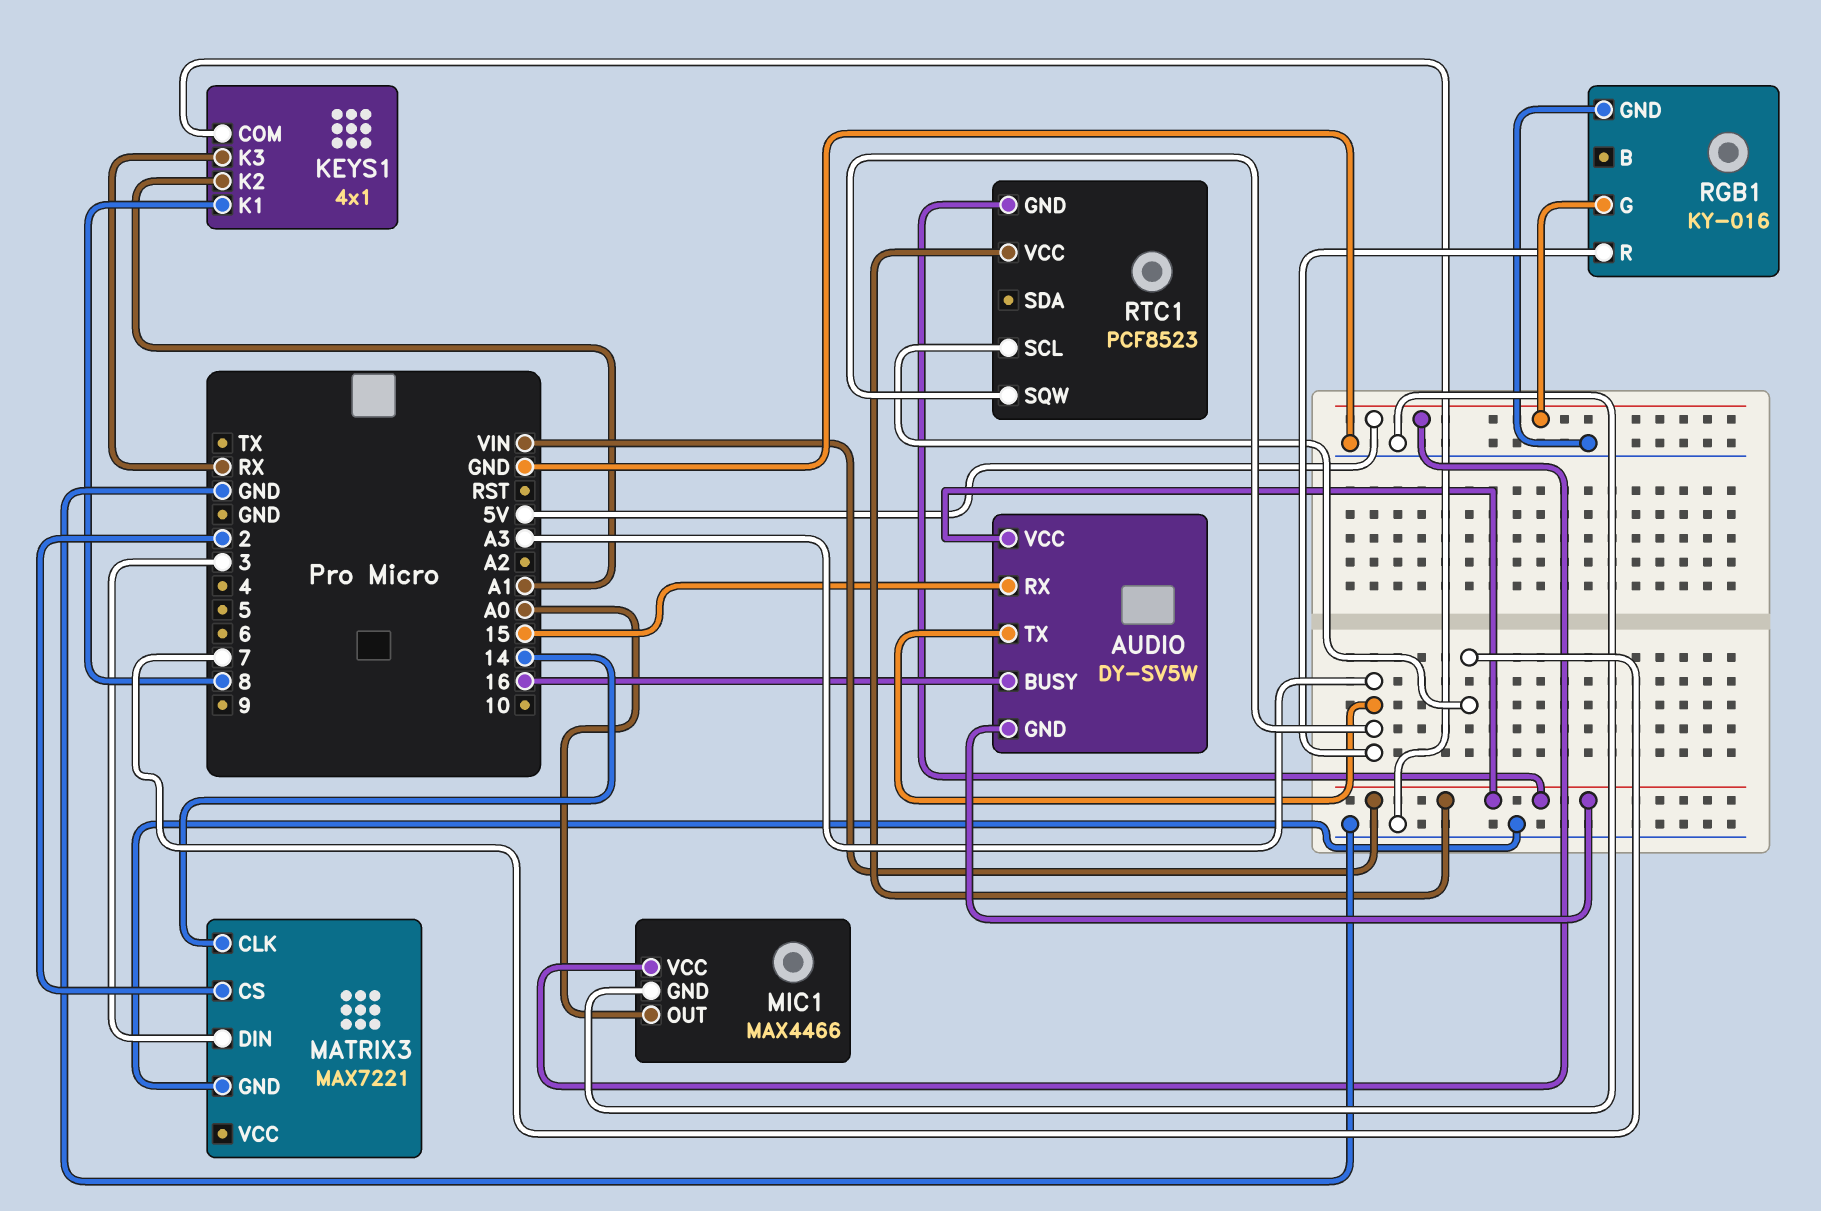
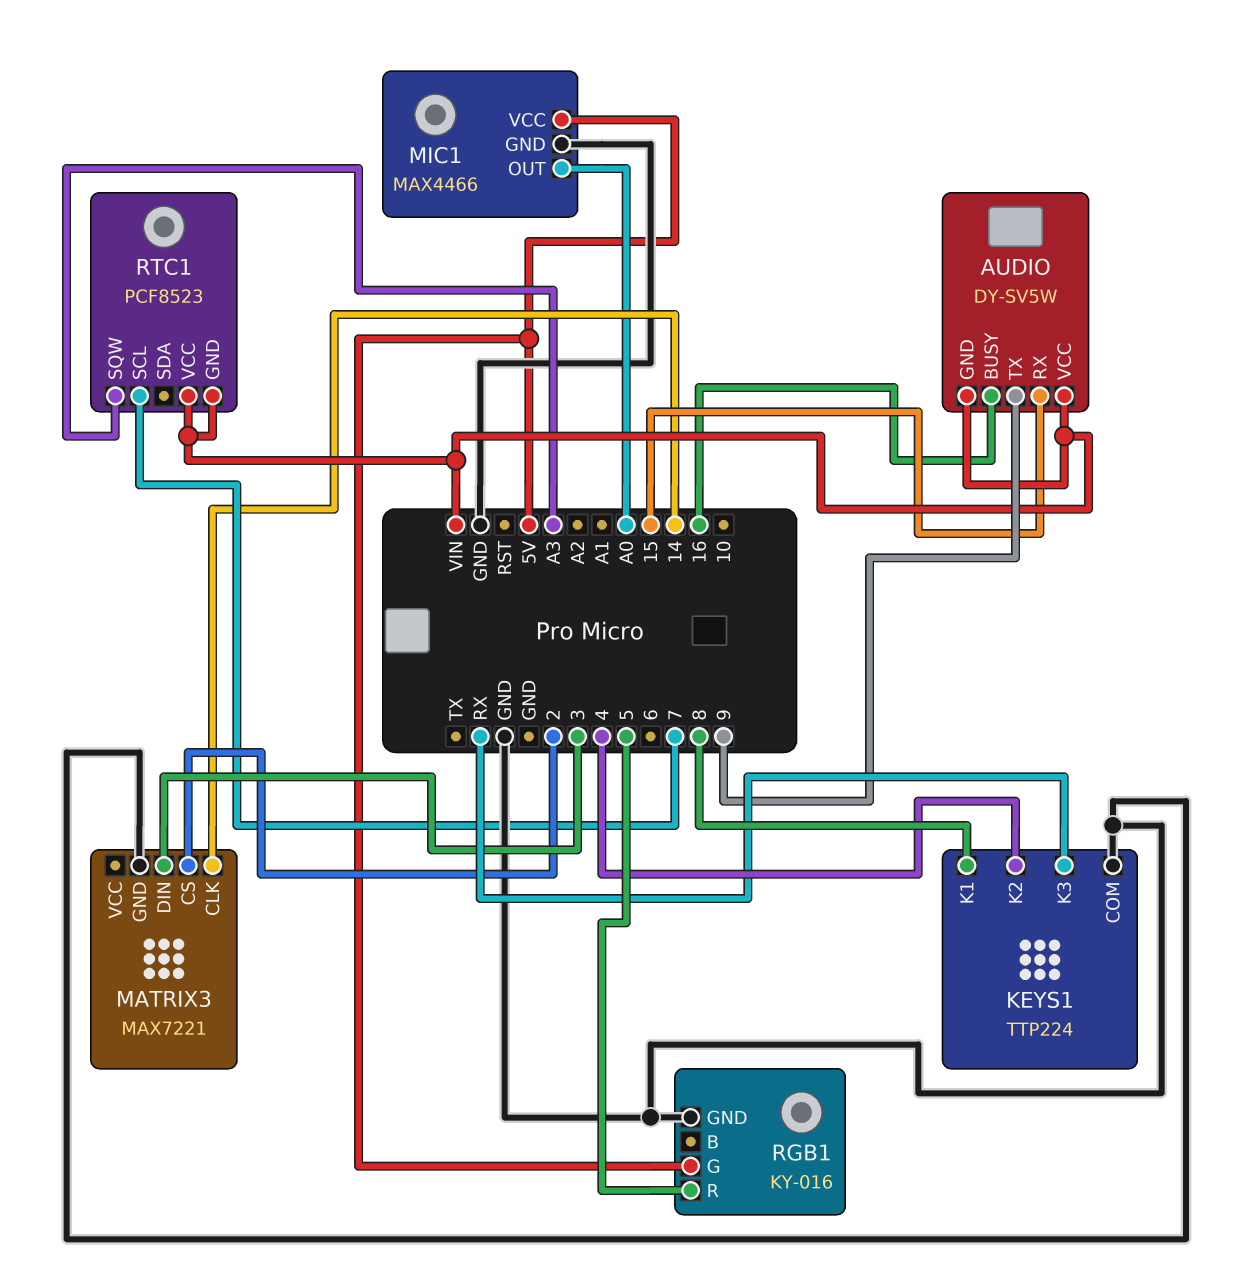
AUDIO pin TX: A3 -> 9
KEYS1: 4x1 -> TTP224
KEYS1 pin K2: A1 -> 4
RGB1 pin R: A3 -> 5

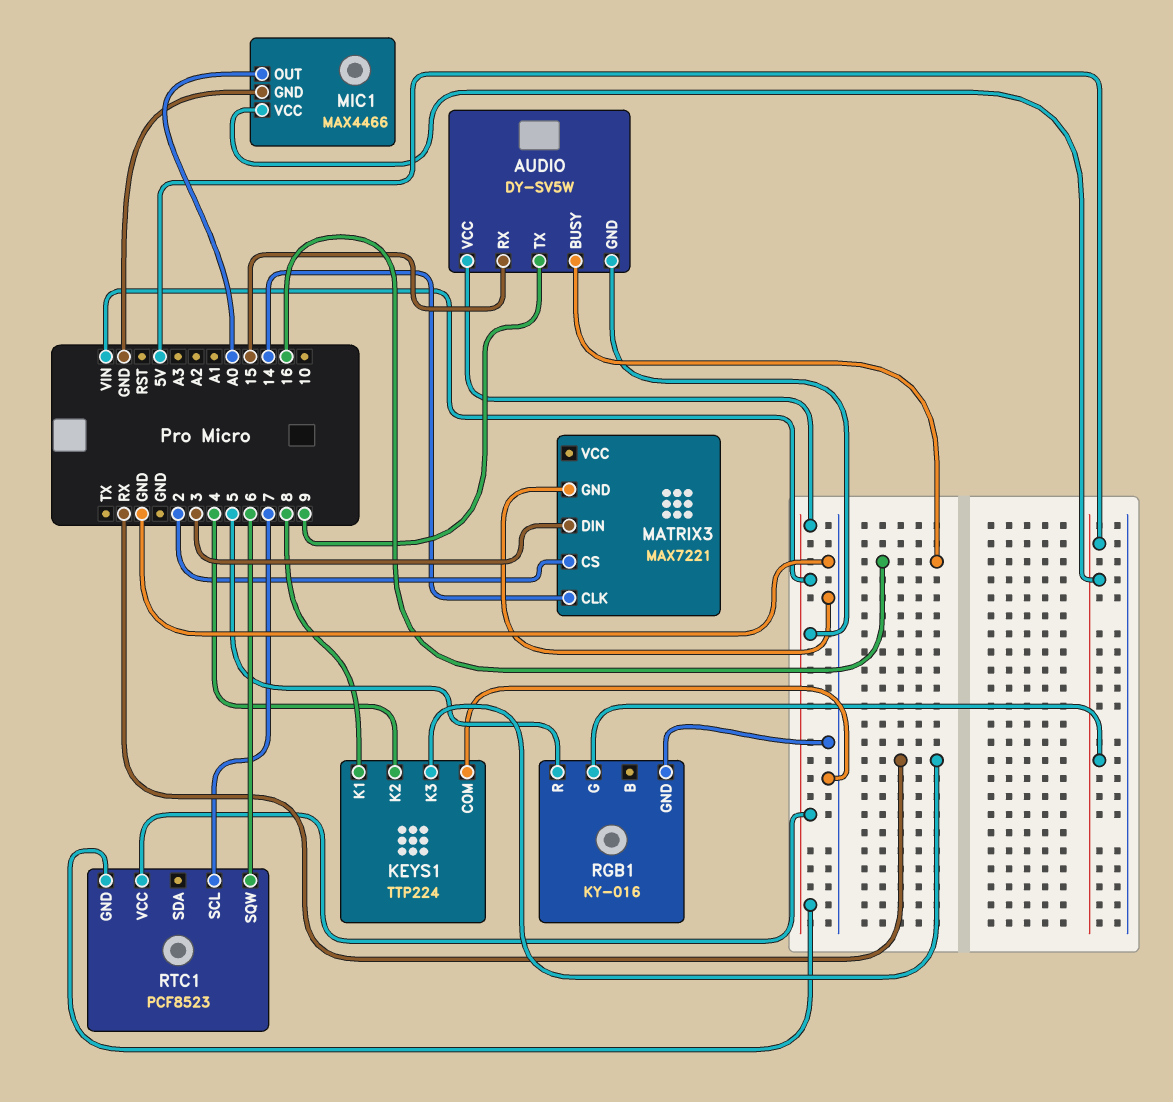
RTC1 pin SQW: A3 -> 6

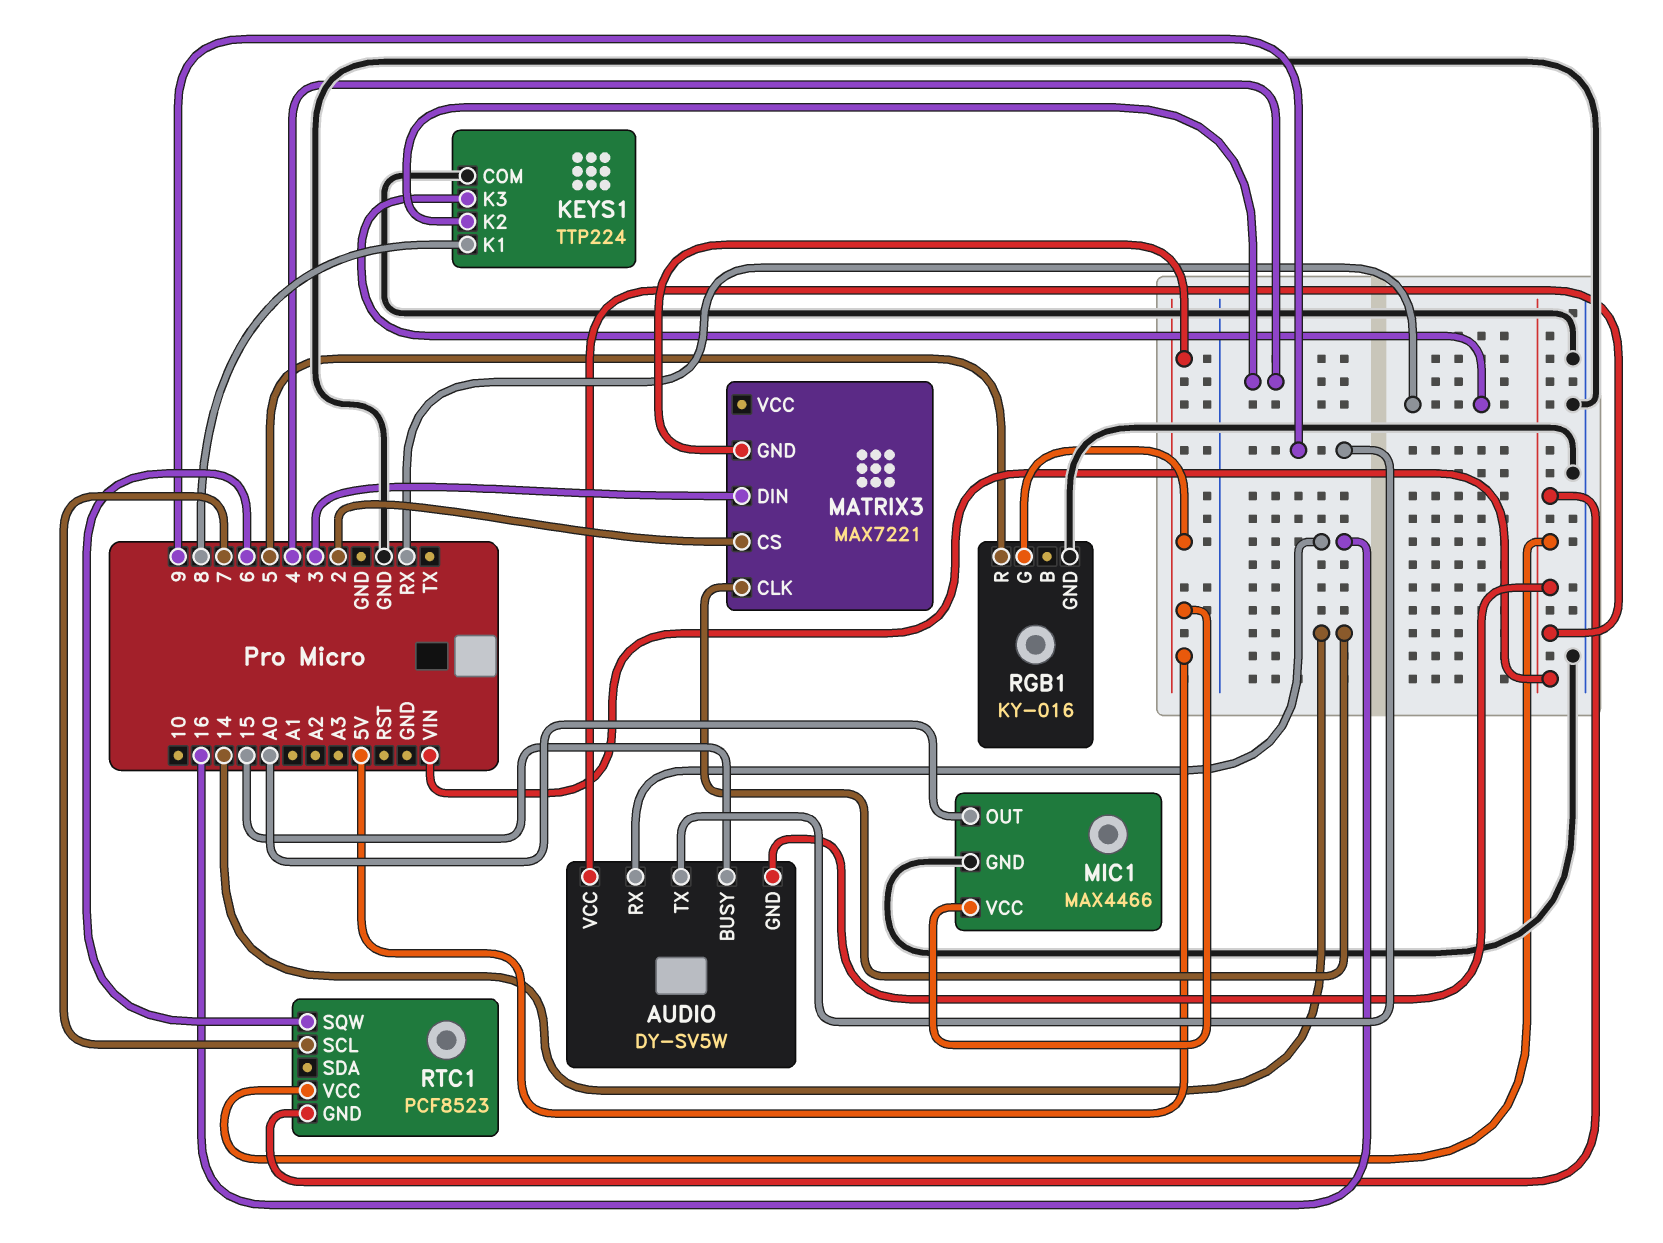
AUDIO pin BUSY: 16 -> 15
AUDIO pin RX: 15 -> 16
MATRIX3 pin GND: GND -> 5V

